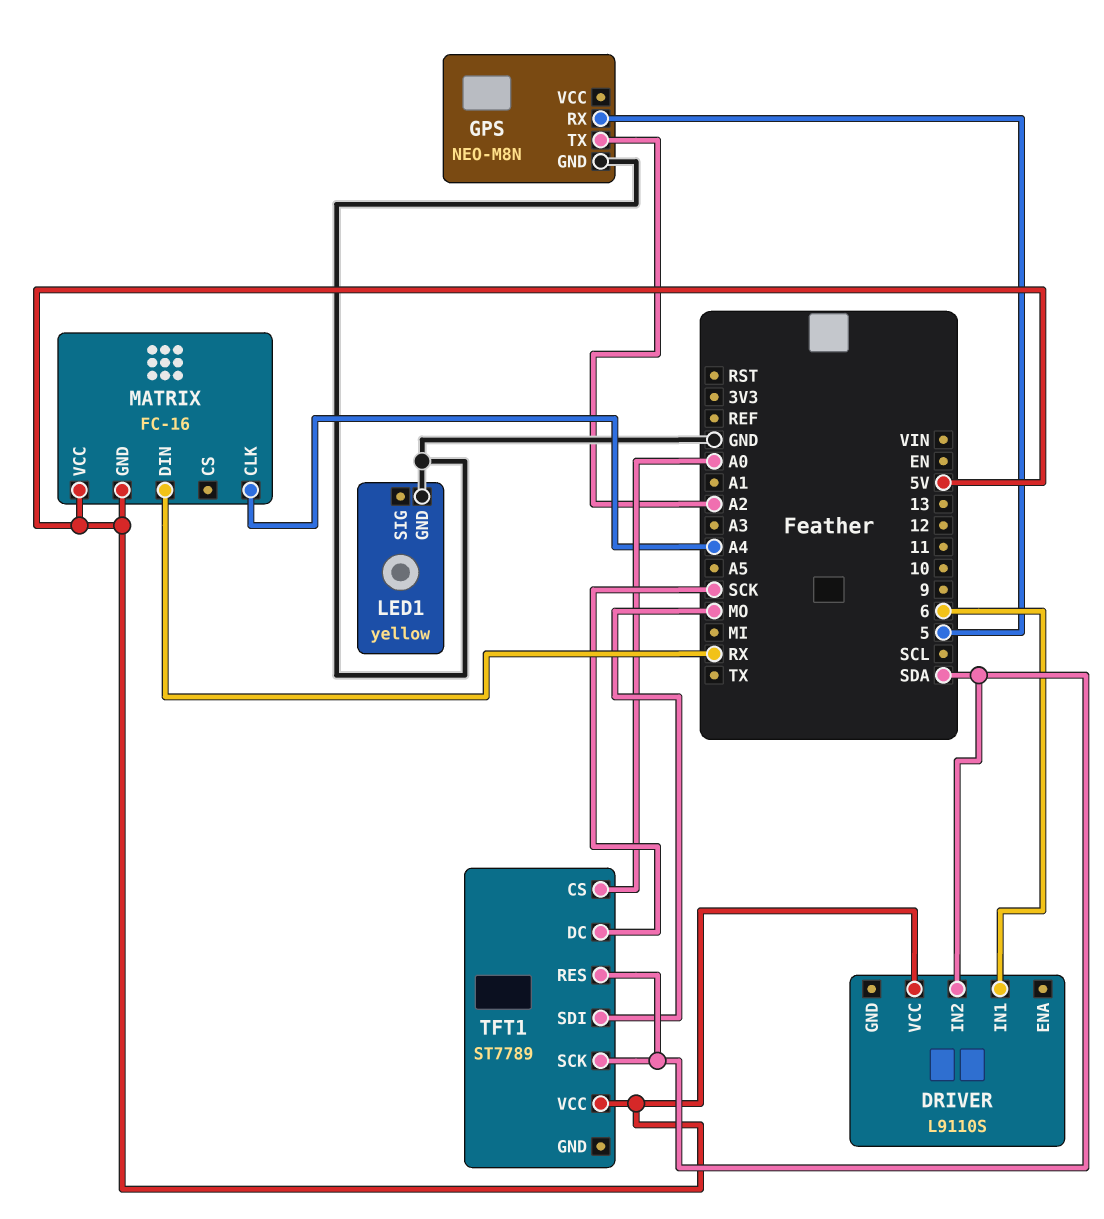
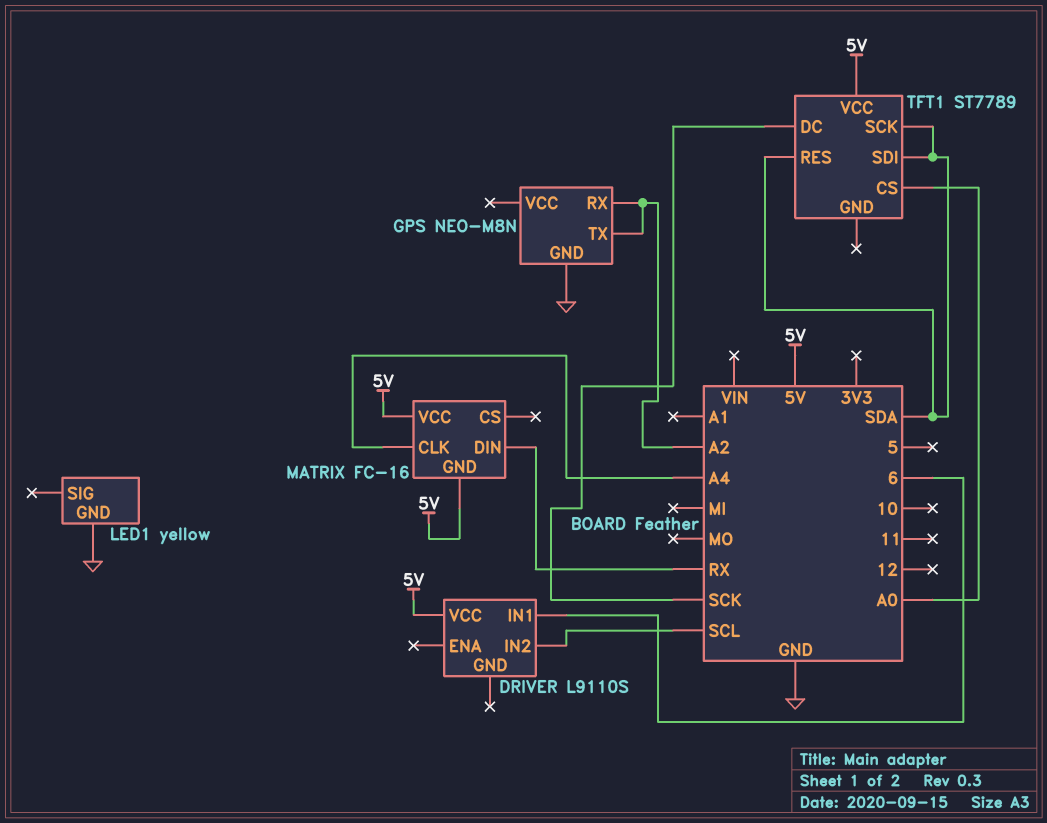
DRIVER pin IN2: SDA -> SCL
GPS pin RX: 5 -> A2
TFT1 pin SDI: MO -> SDA

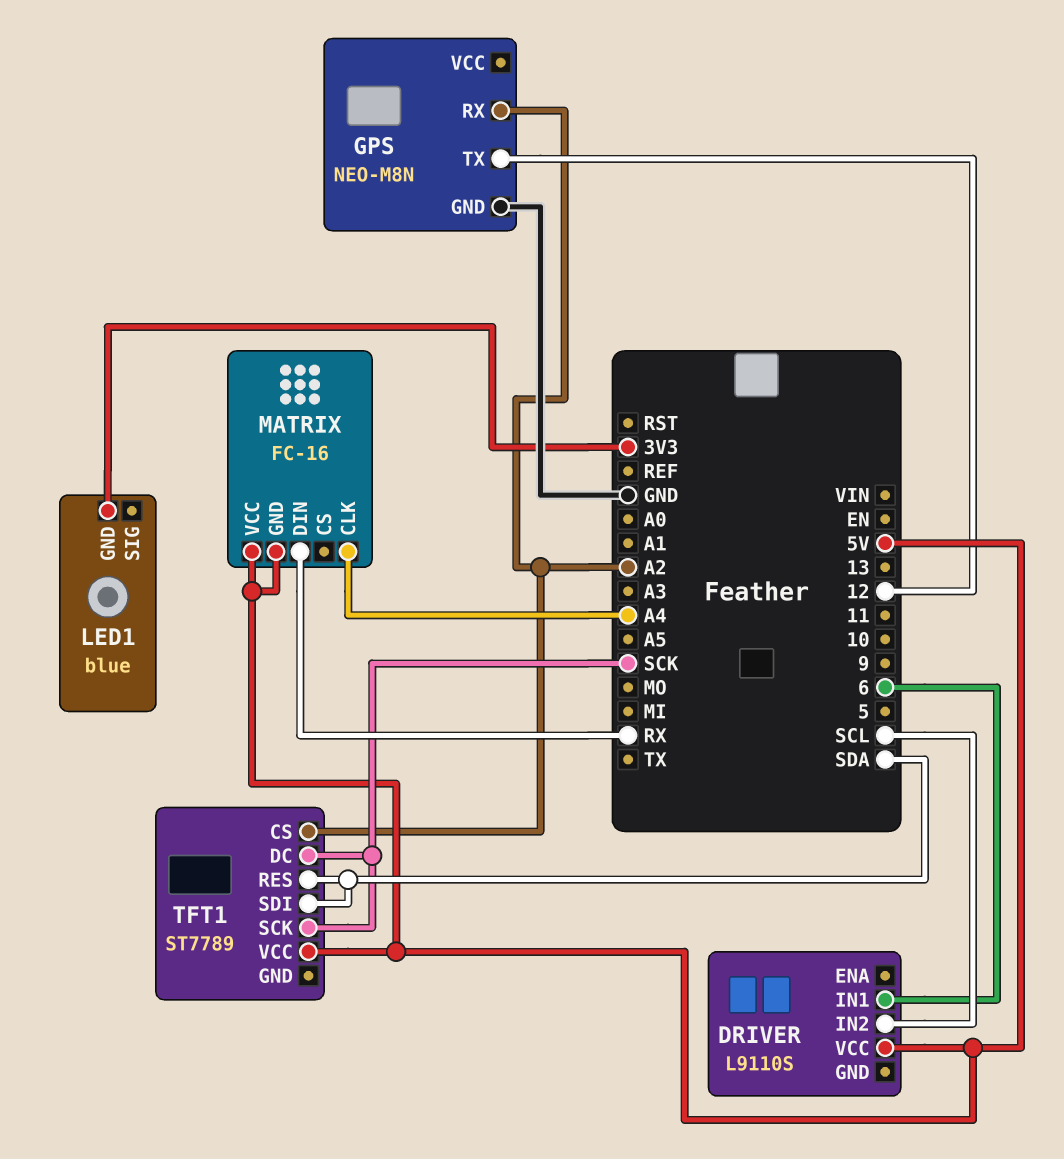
GPS pin TX: A2 -> 12
LED1: yellow -> blue
LED1 pin GND: GND -> 3V3
TFT1 pin CS: A0 -> A2
TFT1 pin SCK: SDA -> SCK

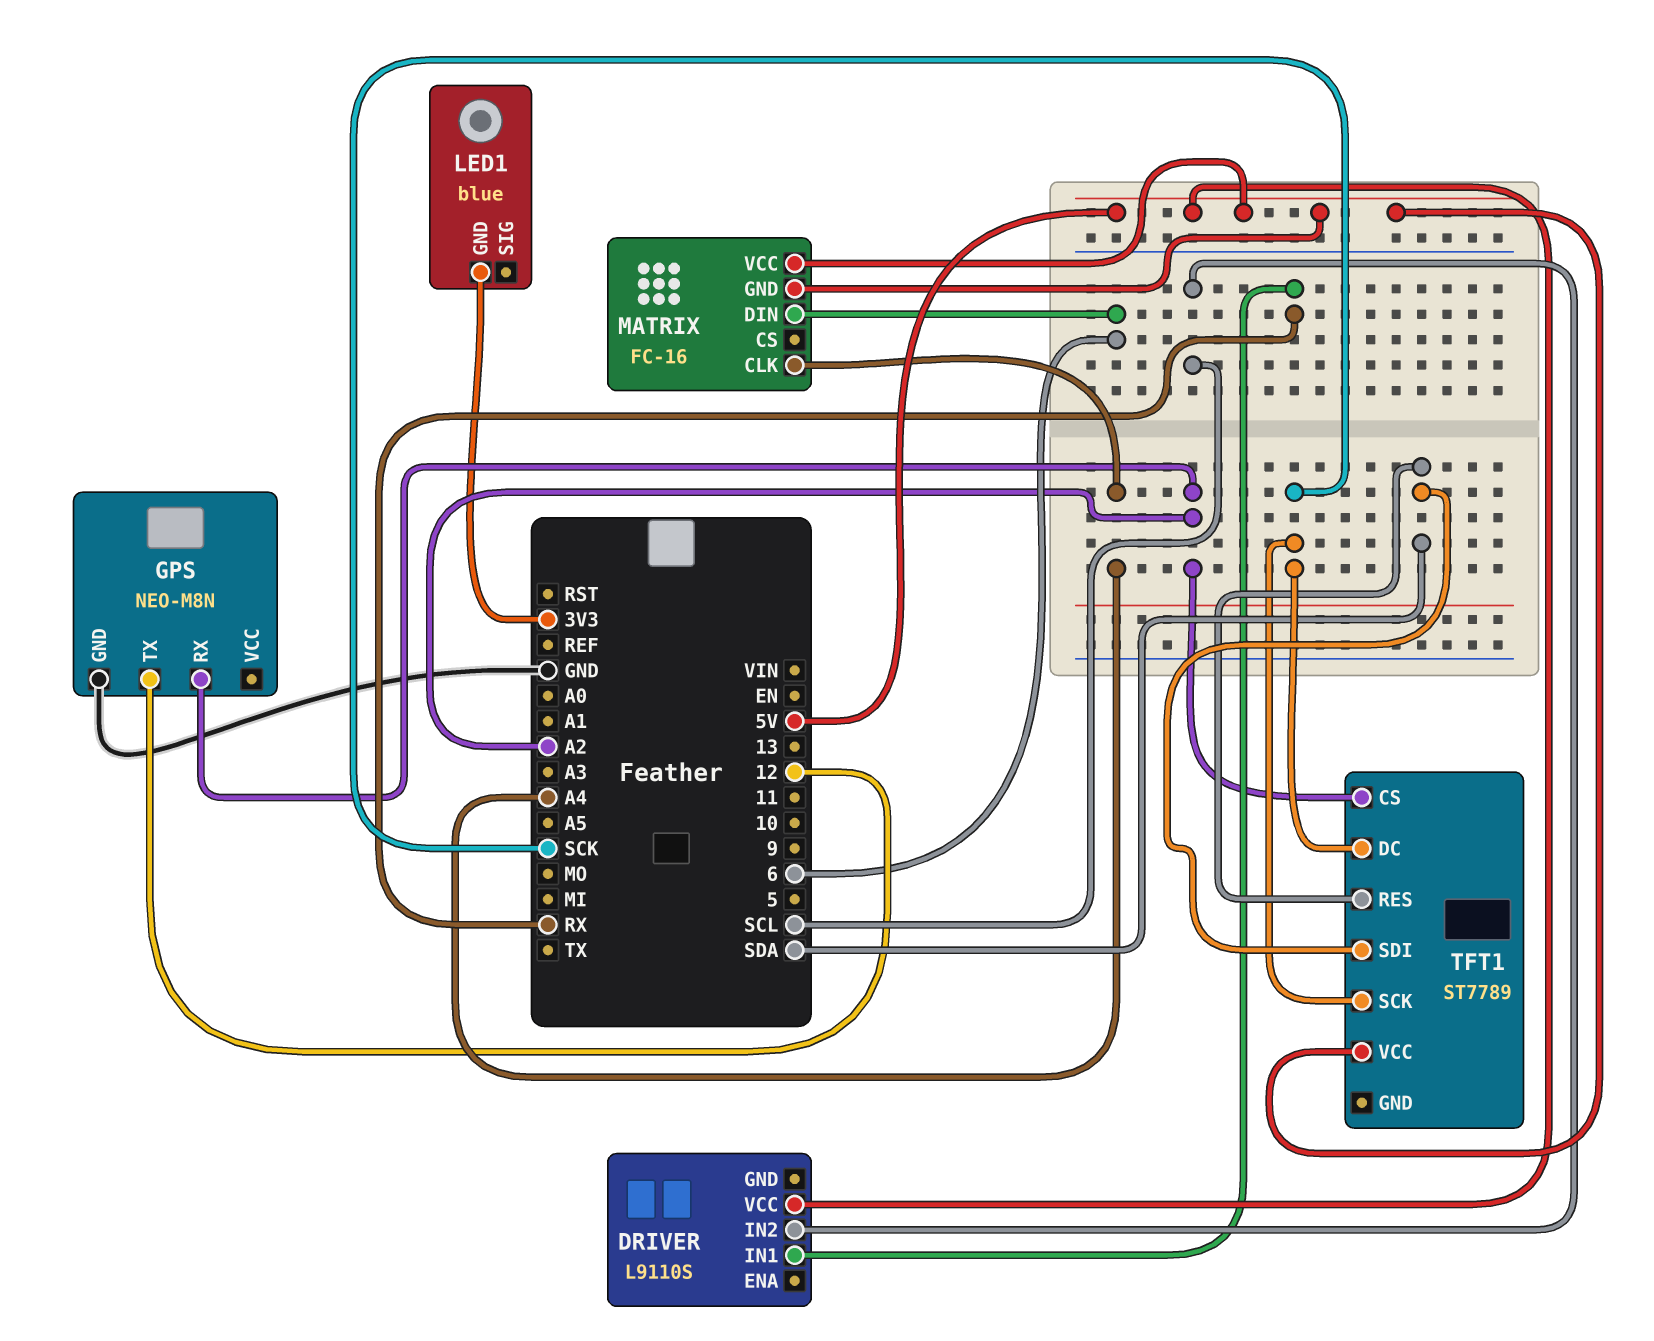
DRIVER pin IN1: 6 -> RX
MATRIX pin DIN: RX -> 6

